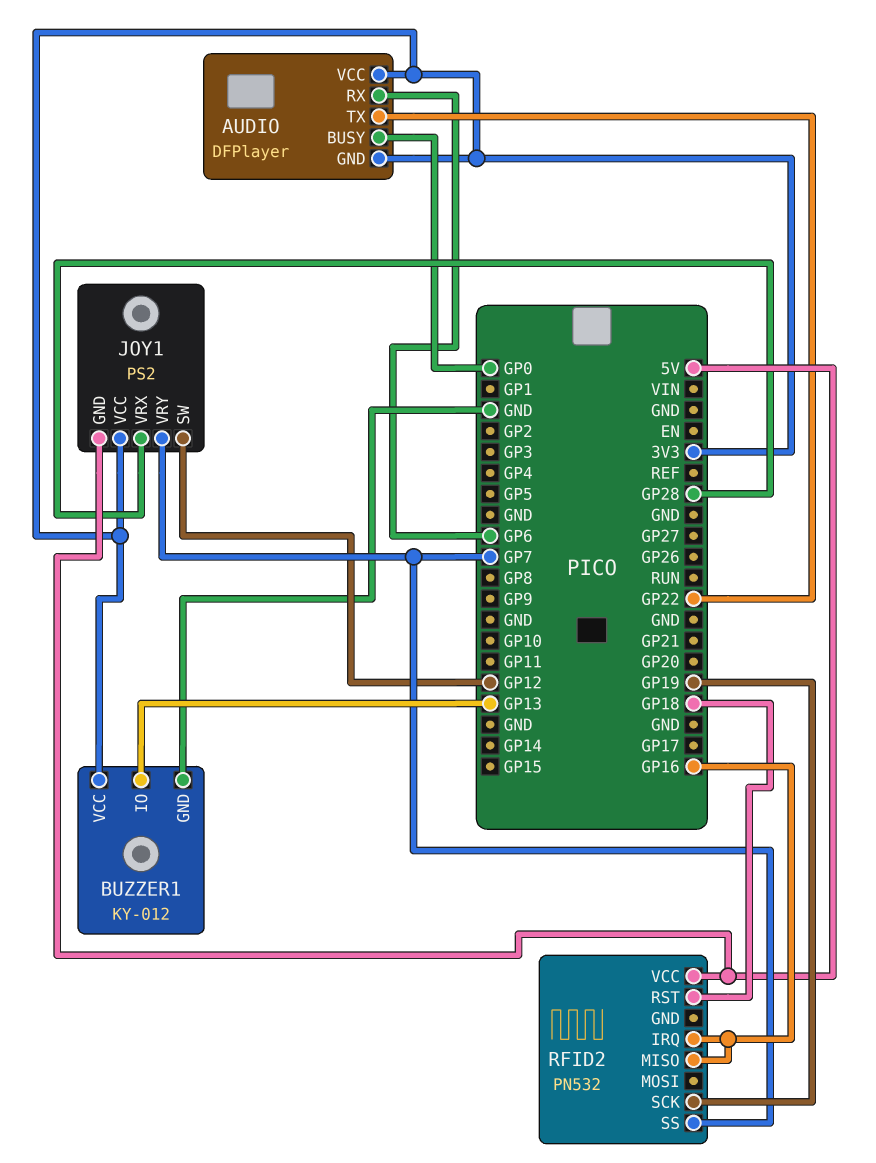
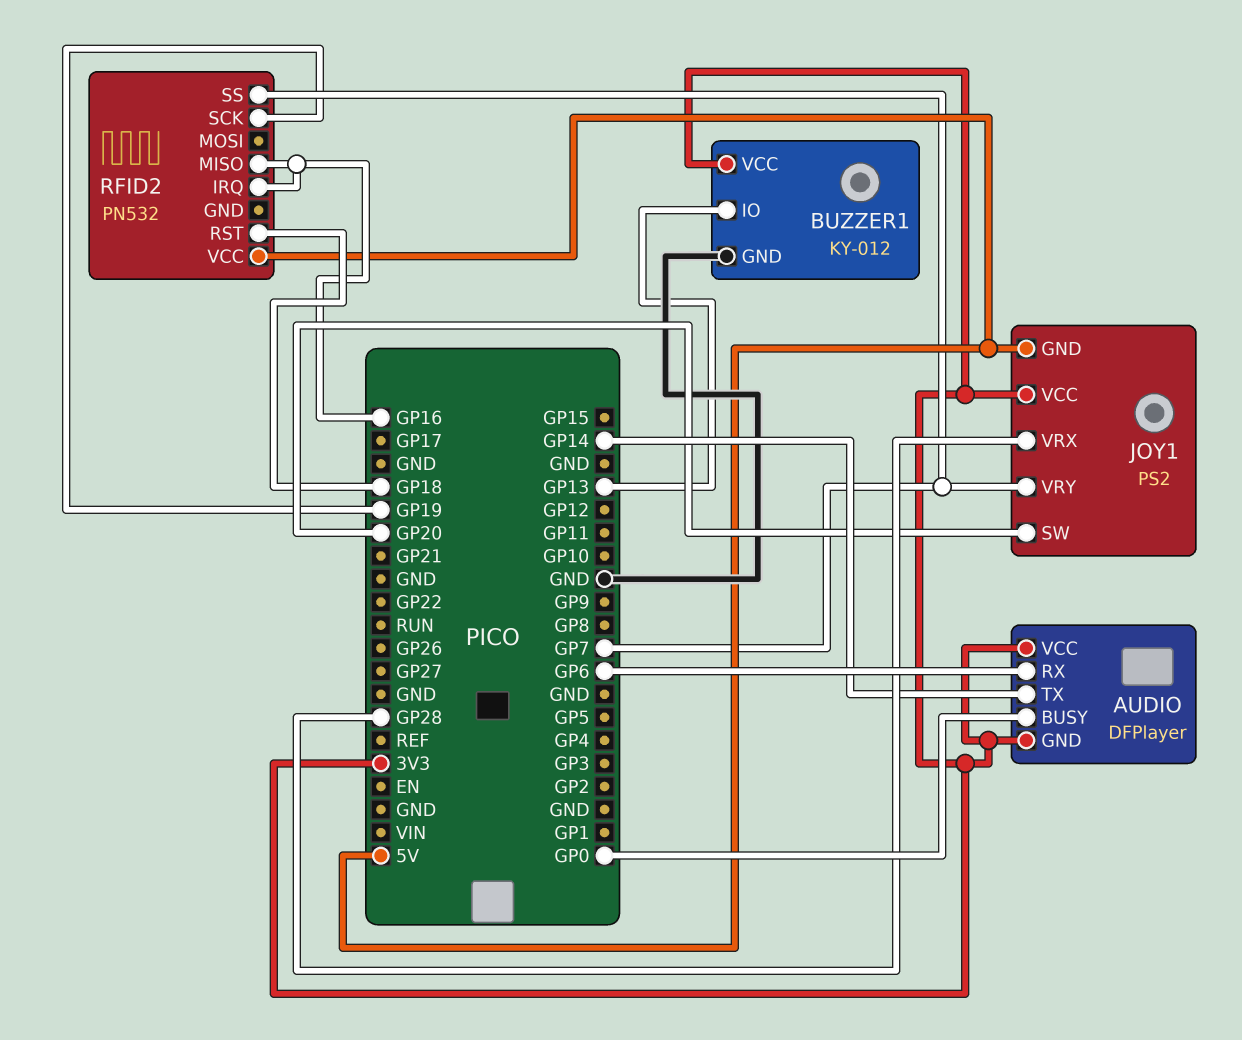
AUDIO pin TX: GP22 -> GP14
JOY1 pin SW: GP12 -> GP20

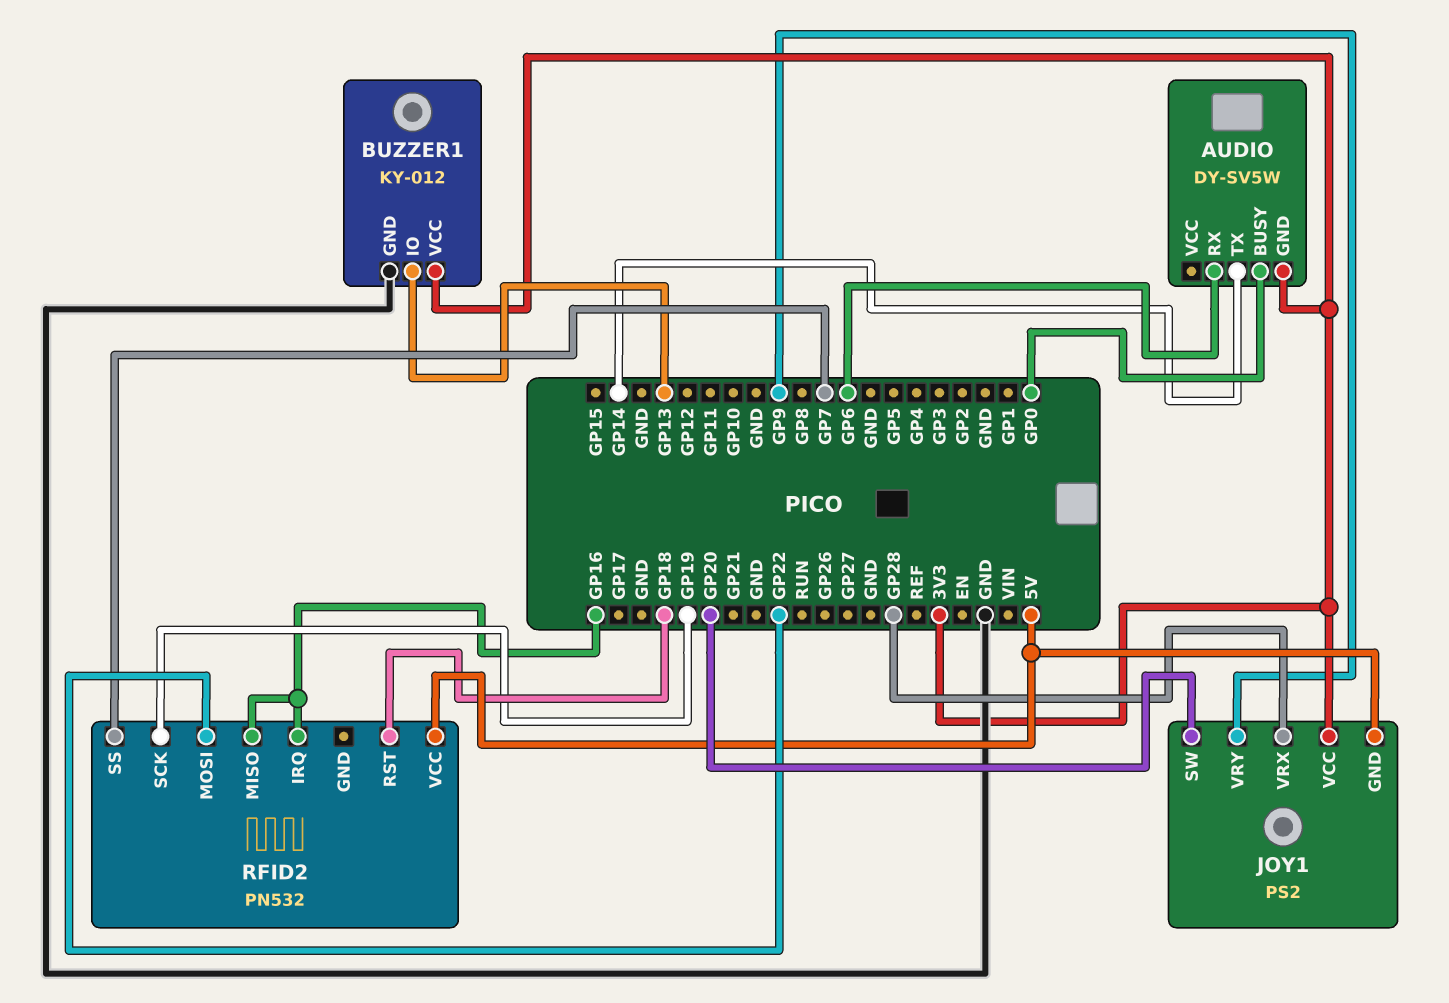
AUDIO: DFPlayer -> DY-SV5W
AUDIO pin VCC: 3V3 -> none
JOY1 pin VRY: GP7 -> GP9
RFID2 pin MOSI: none -> GP22

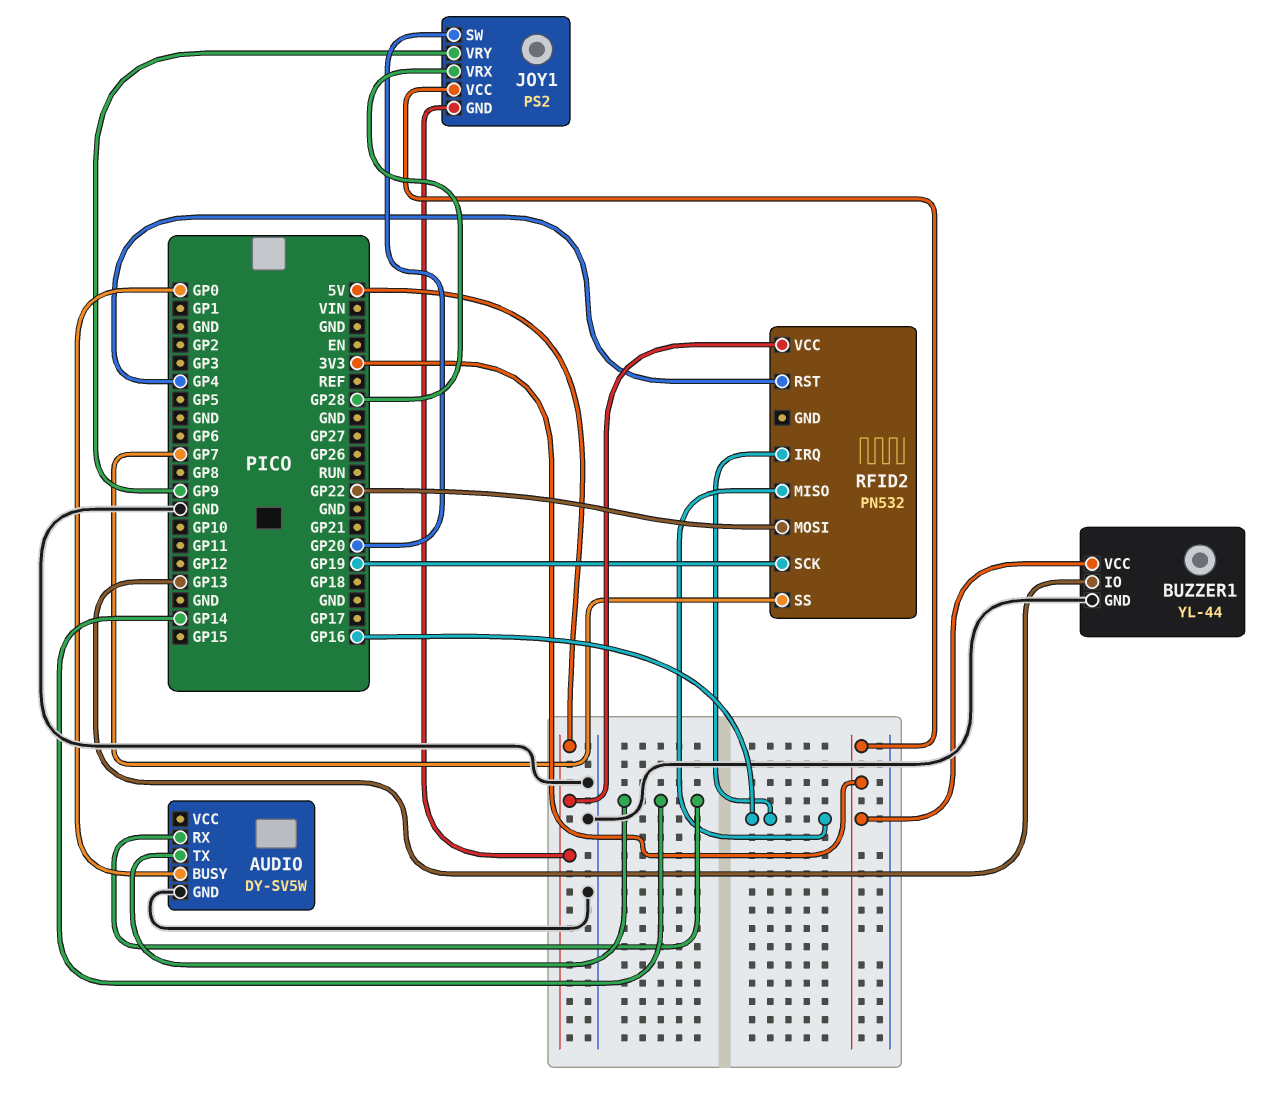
AUDIO pin GND: 3V3 -> GND
AUDIO pin RX: GP6 -> GP14
BUZZER1: KY-012 -> YL-44
RFID2 pin RST: GP18 -> GP4

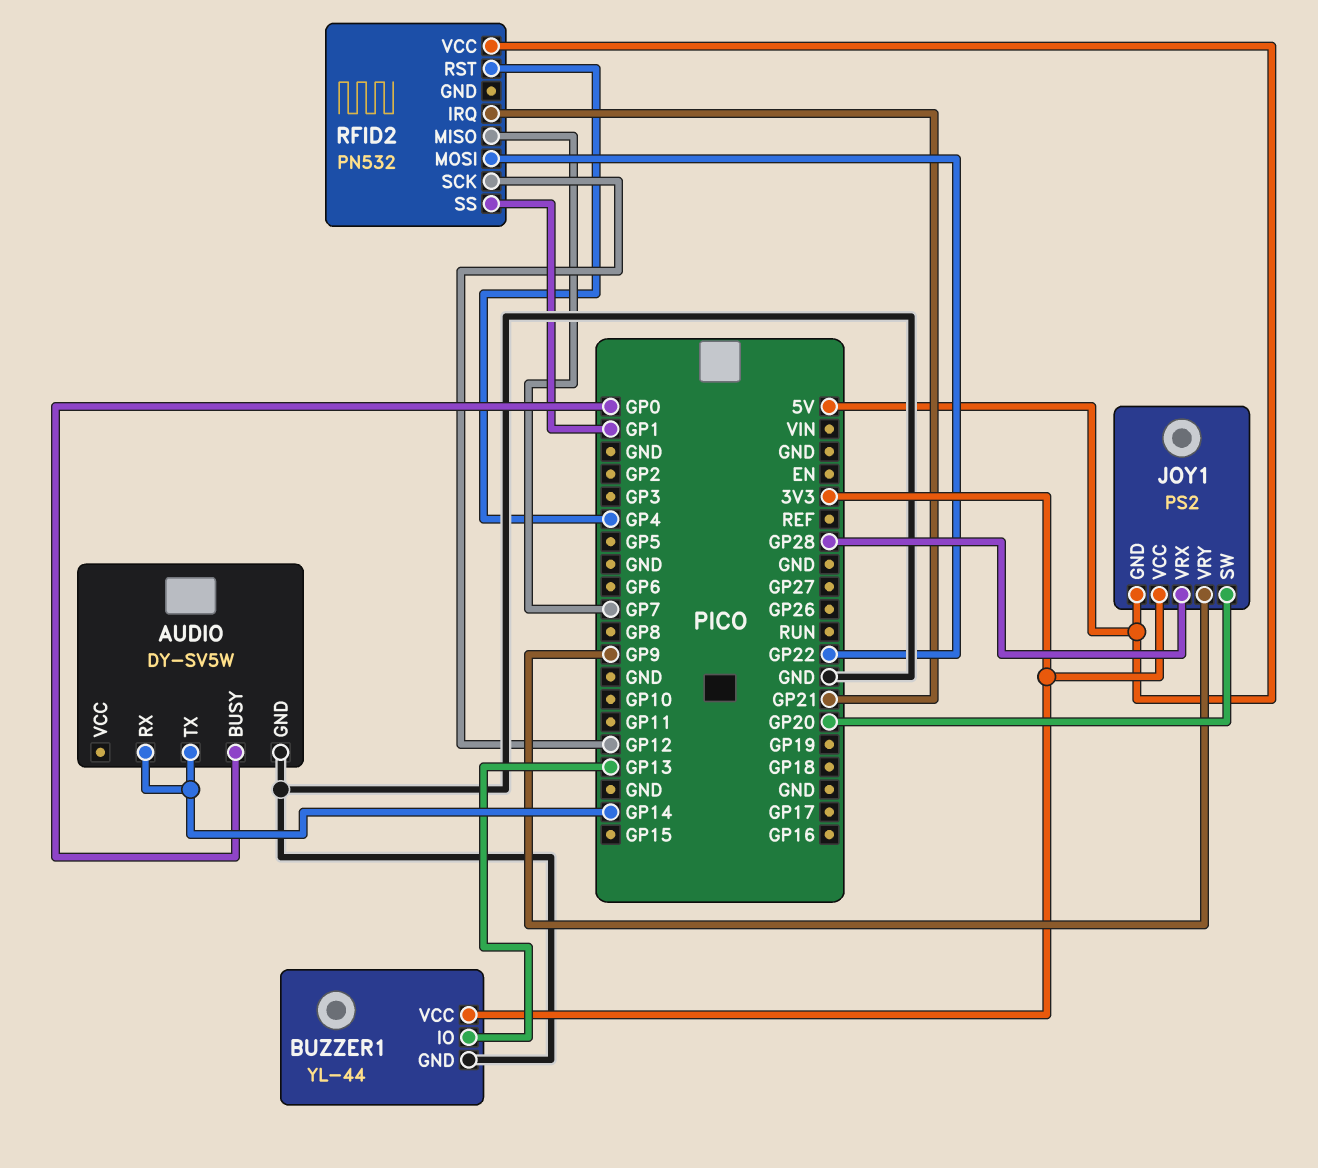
RFID2 pin IRQ: GP16 -> GP21
RFID2 pin MISO: GP16 -> GP7
RFID2 pin SCK: GP19 -> GP12
RFID2 pin SS: GP7 -> GP1

